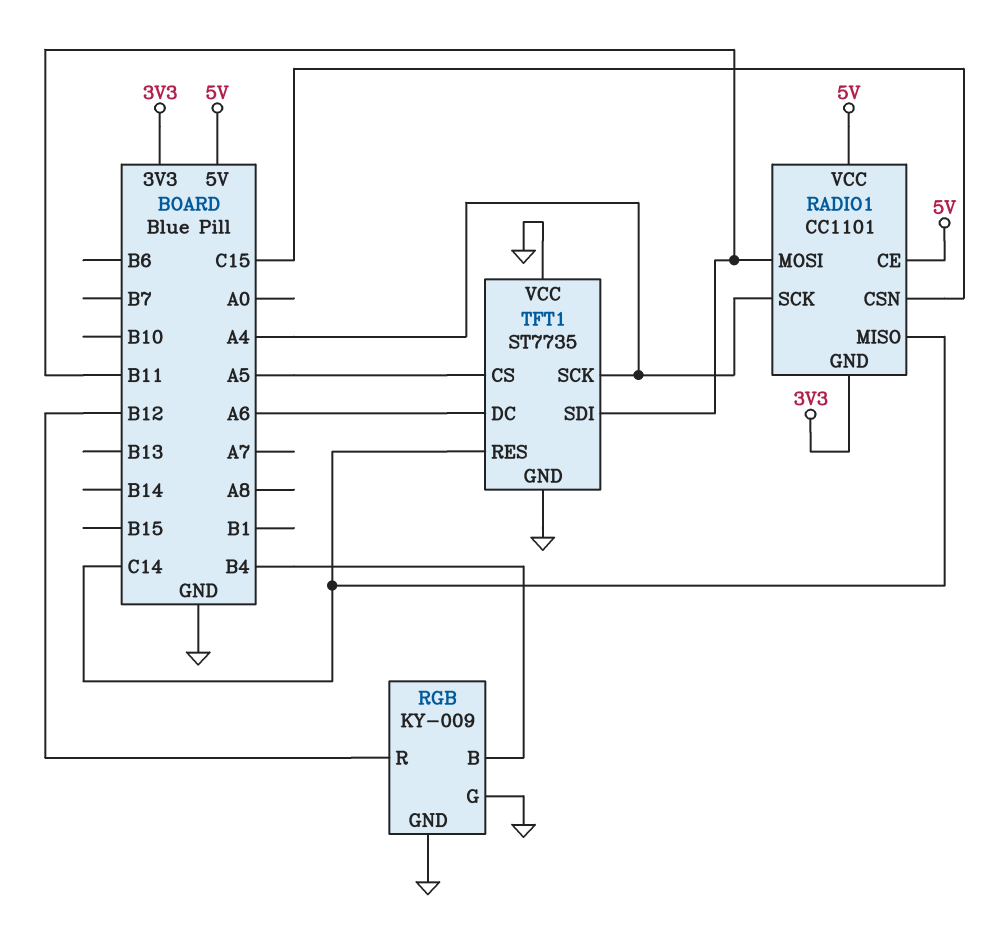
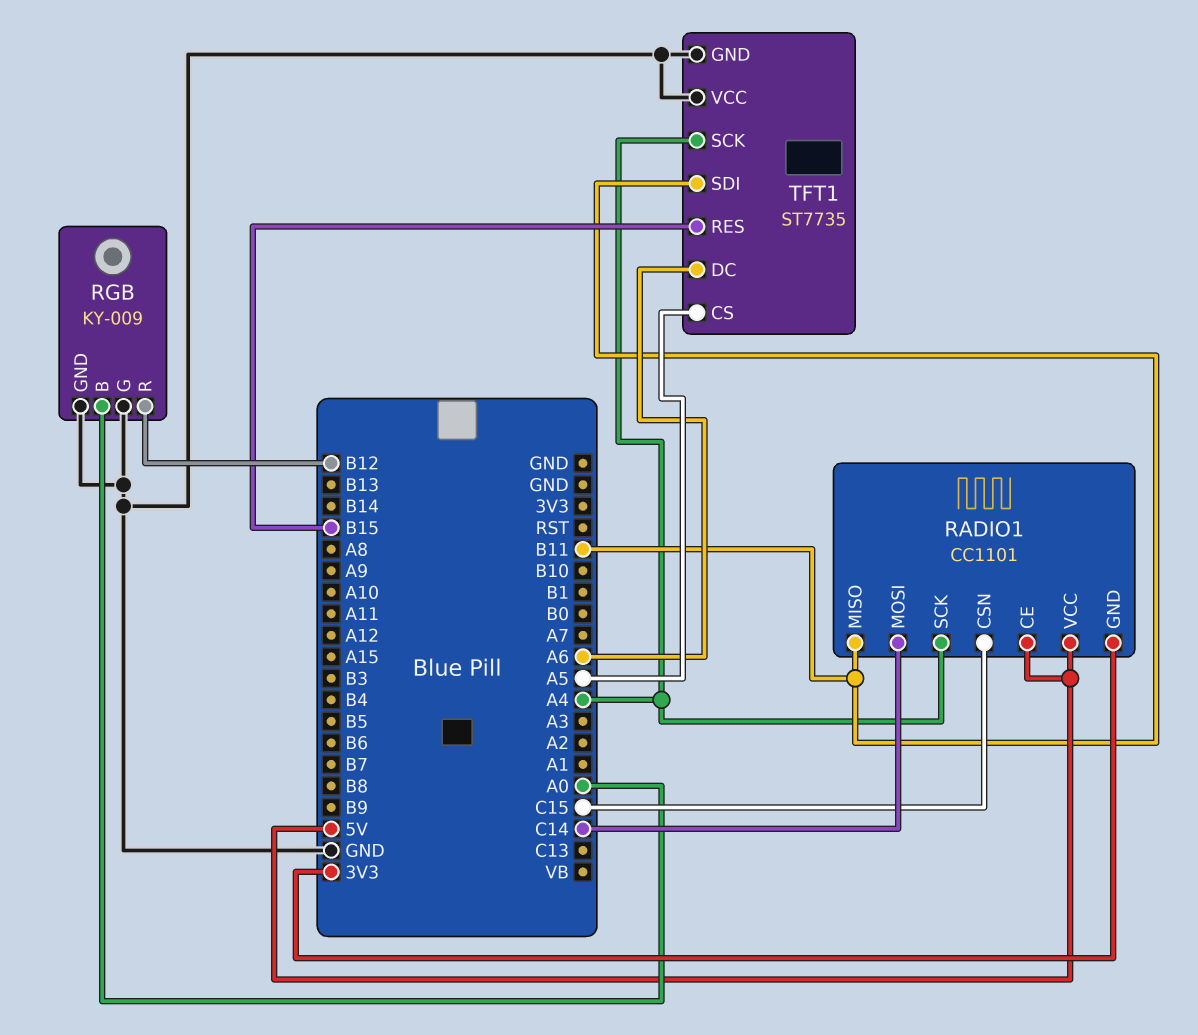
RADIO1 pin MISO: C14 -> B11
RADIO1 pin MOSI: B11 -> C14
RGB pin B: B4 -> A0
TFT1 pin RES: C14 -> B15

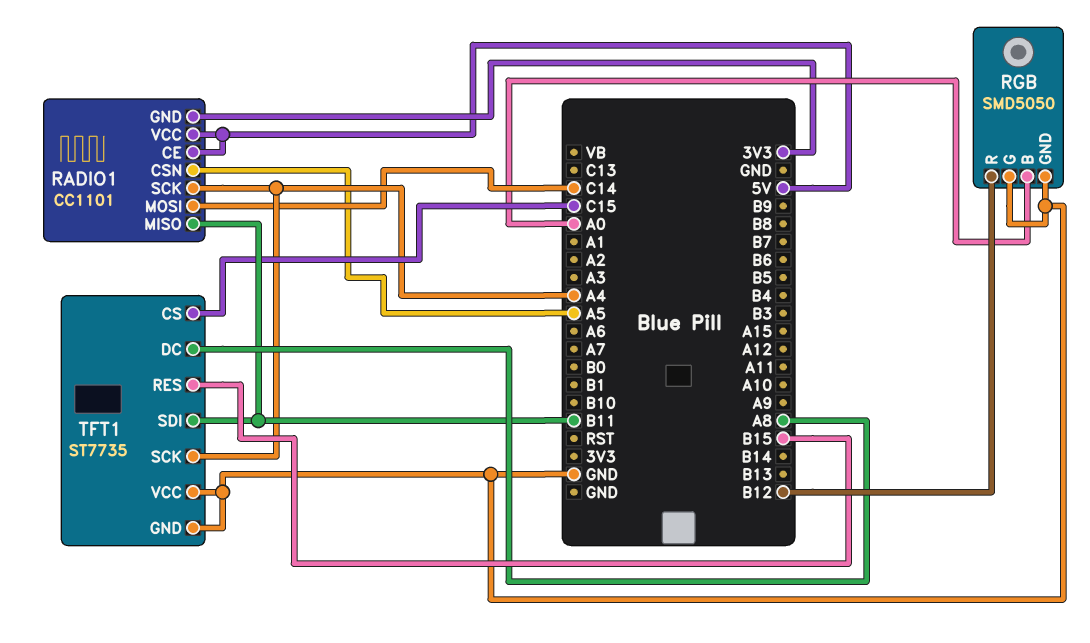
RADIO1 pin CSN: C15 -> A5
RGB: KY-009 -> SMD5050
TFT1 pin CS: A5 -> C15
TFT1 pin DC: A6 -> A8

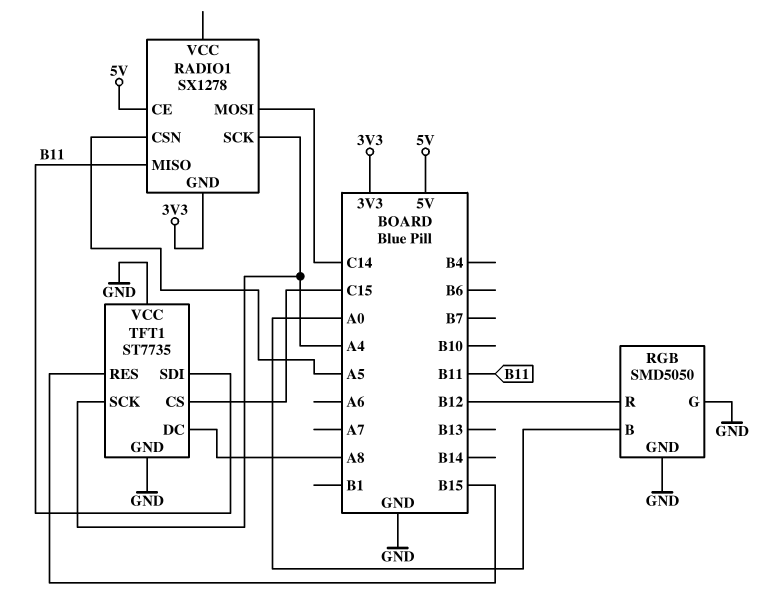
RADIO1: CC1101 -> SX1278
RADIO1 pin VCC: 5V -> none

